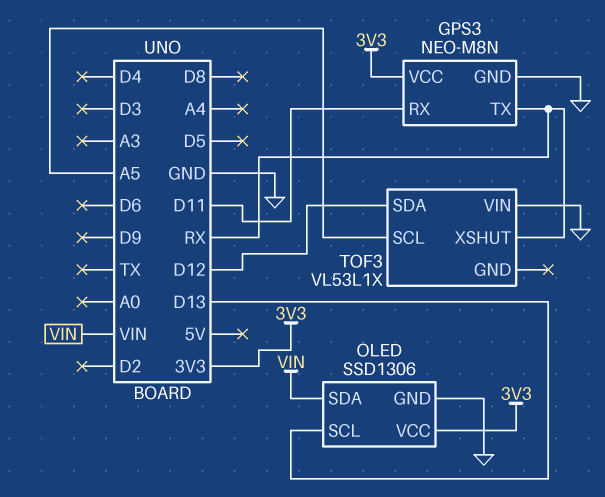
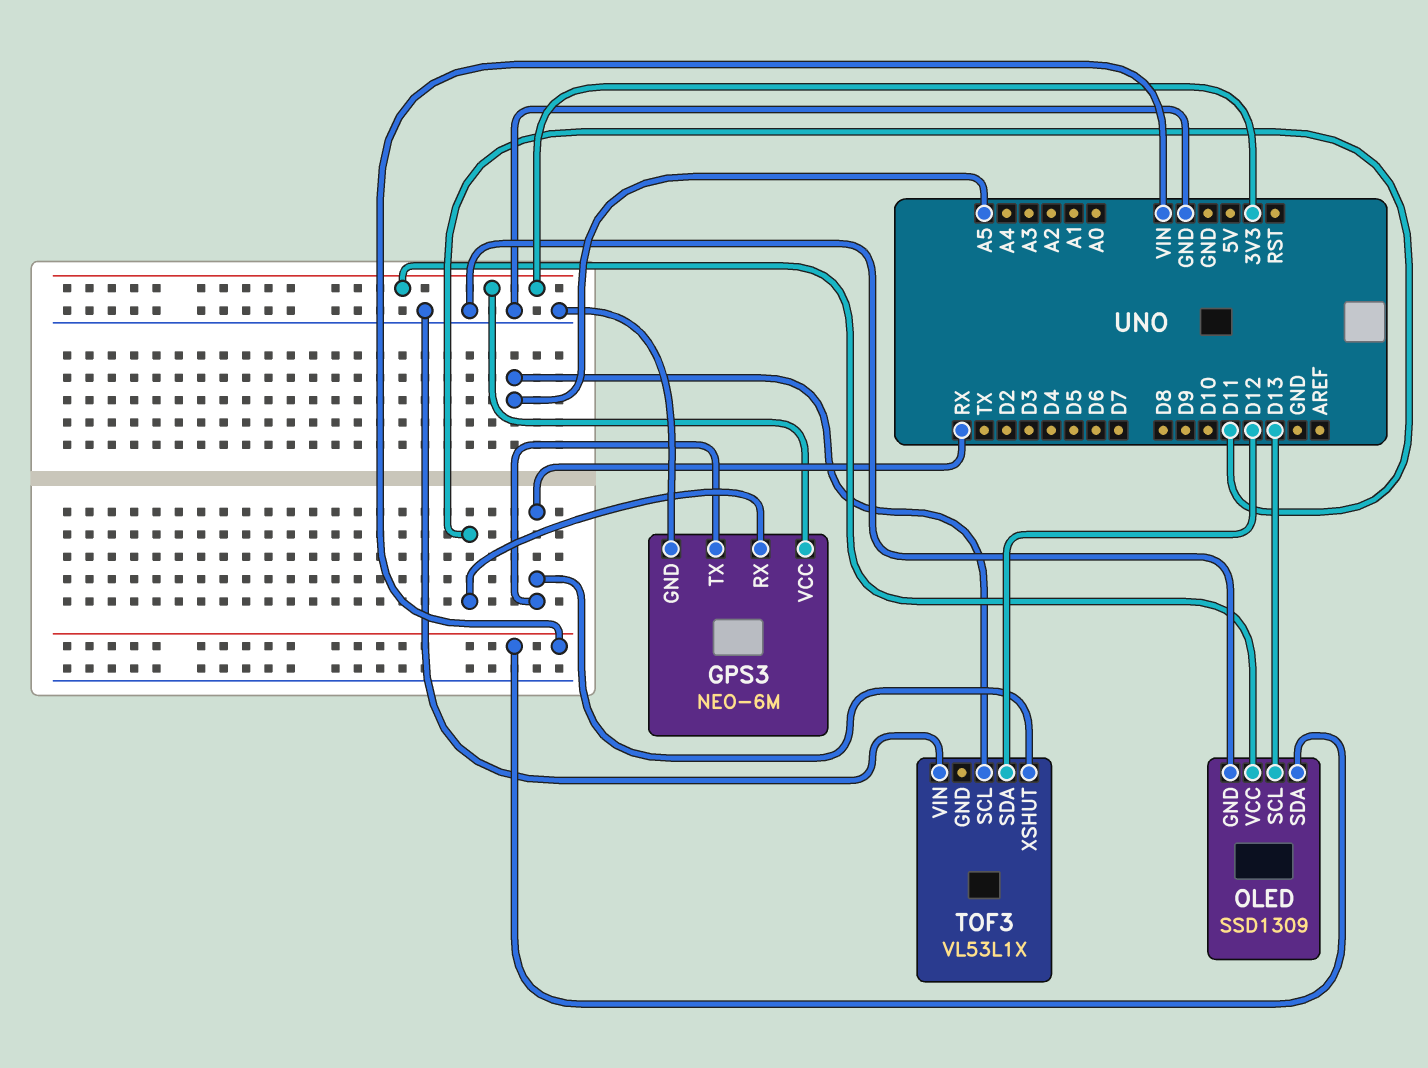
GPS3: NEO-M8N -> NEO-6M
OLED: SSD1306 -> SSD1309

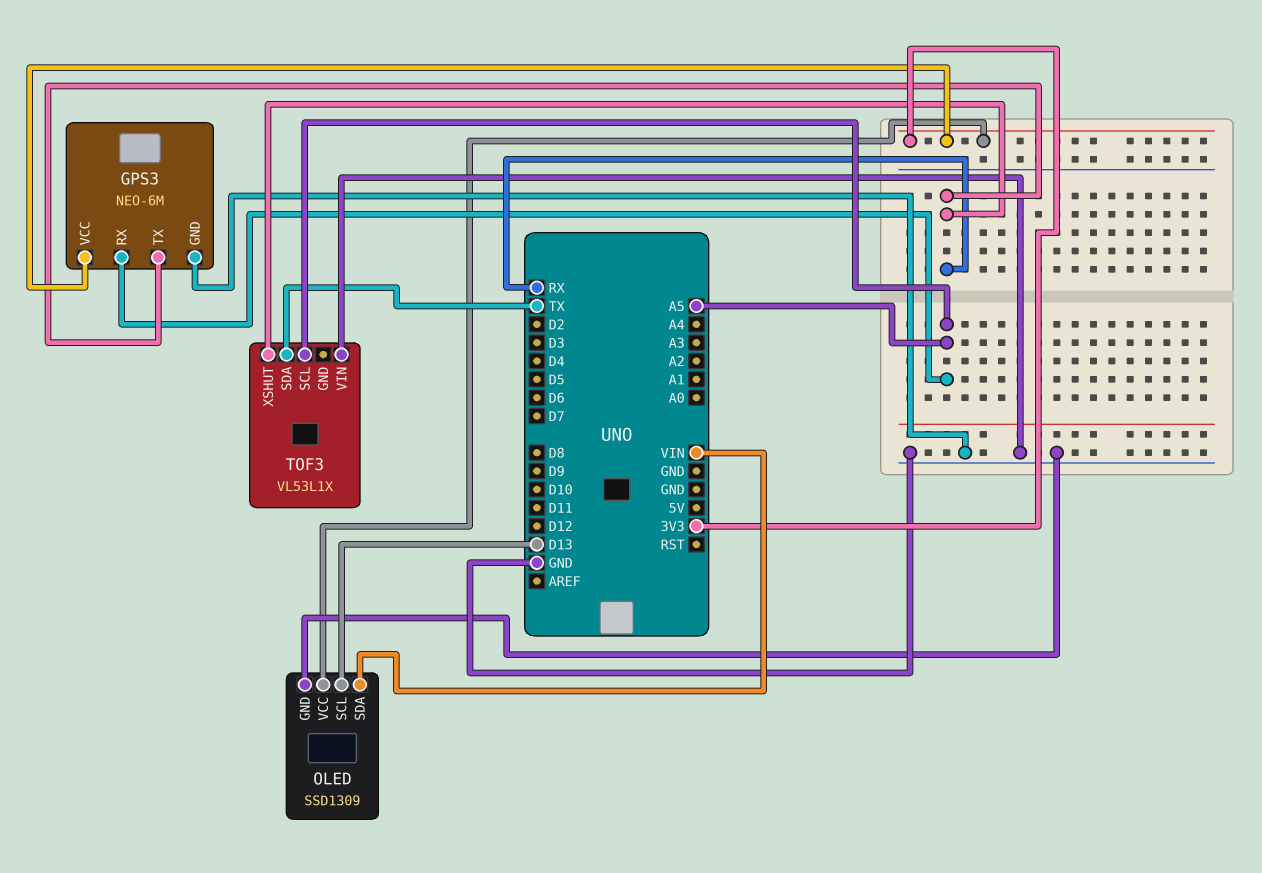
GPS3 pin RX: D11 -> A5
TOF3 pin SDA: D12 -> TX

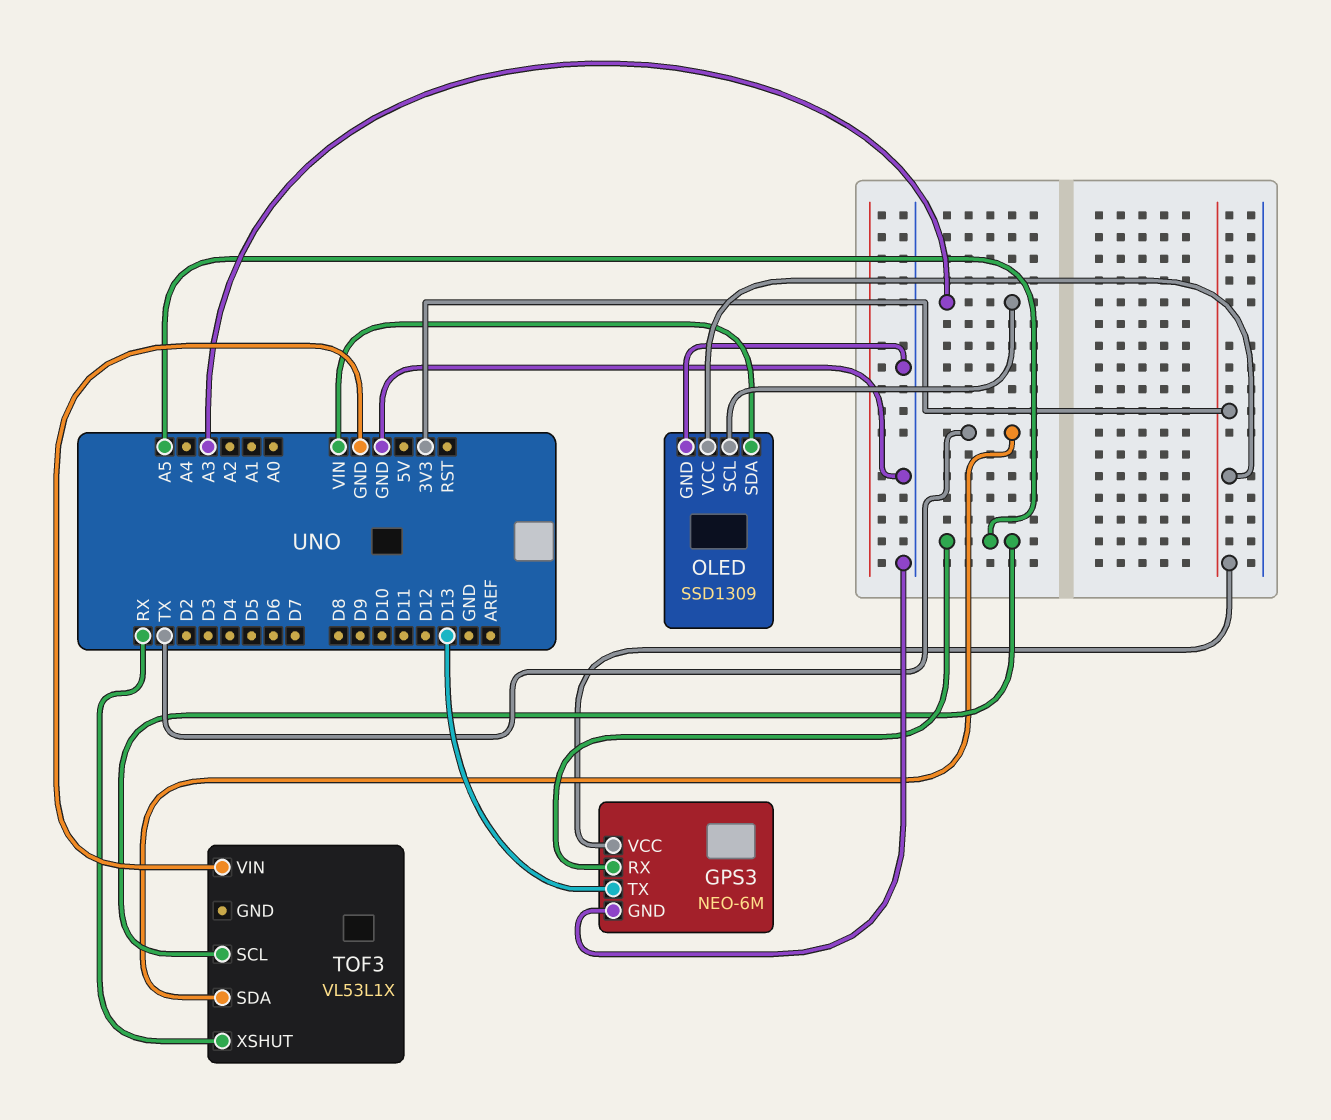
GPS3 pin TX: RX -> D13
OLED pin SCL: D13 -> A3

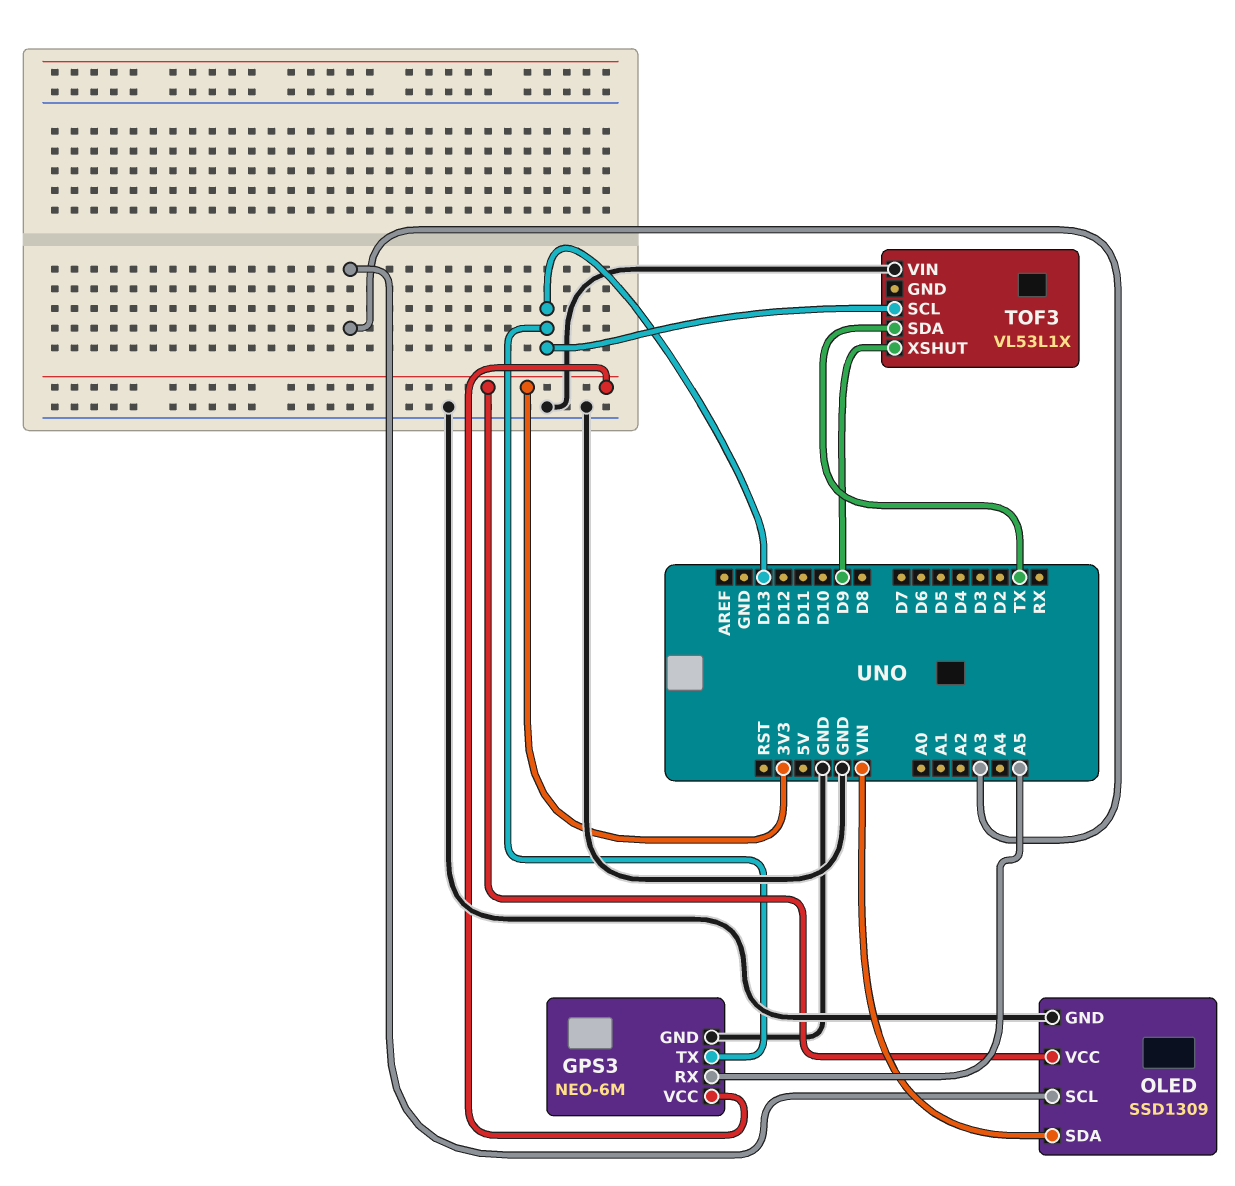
TOF3 pin SCL: A5 -> D13
TOF3 pin XSHUT: RX -> D9

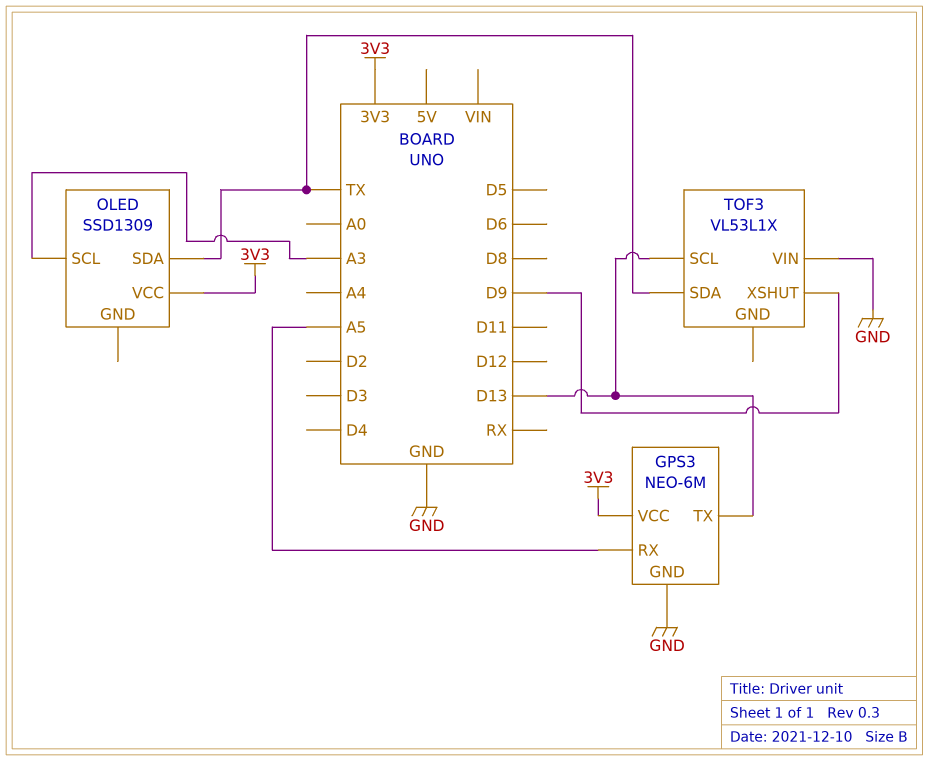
OLED pin GND: GND -> none
OLED pin SDA: VIN -> TX

